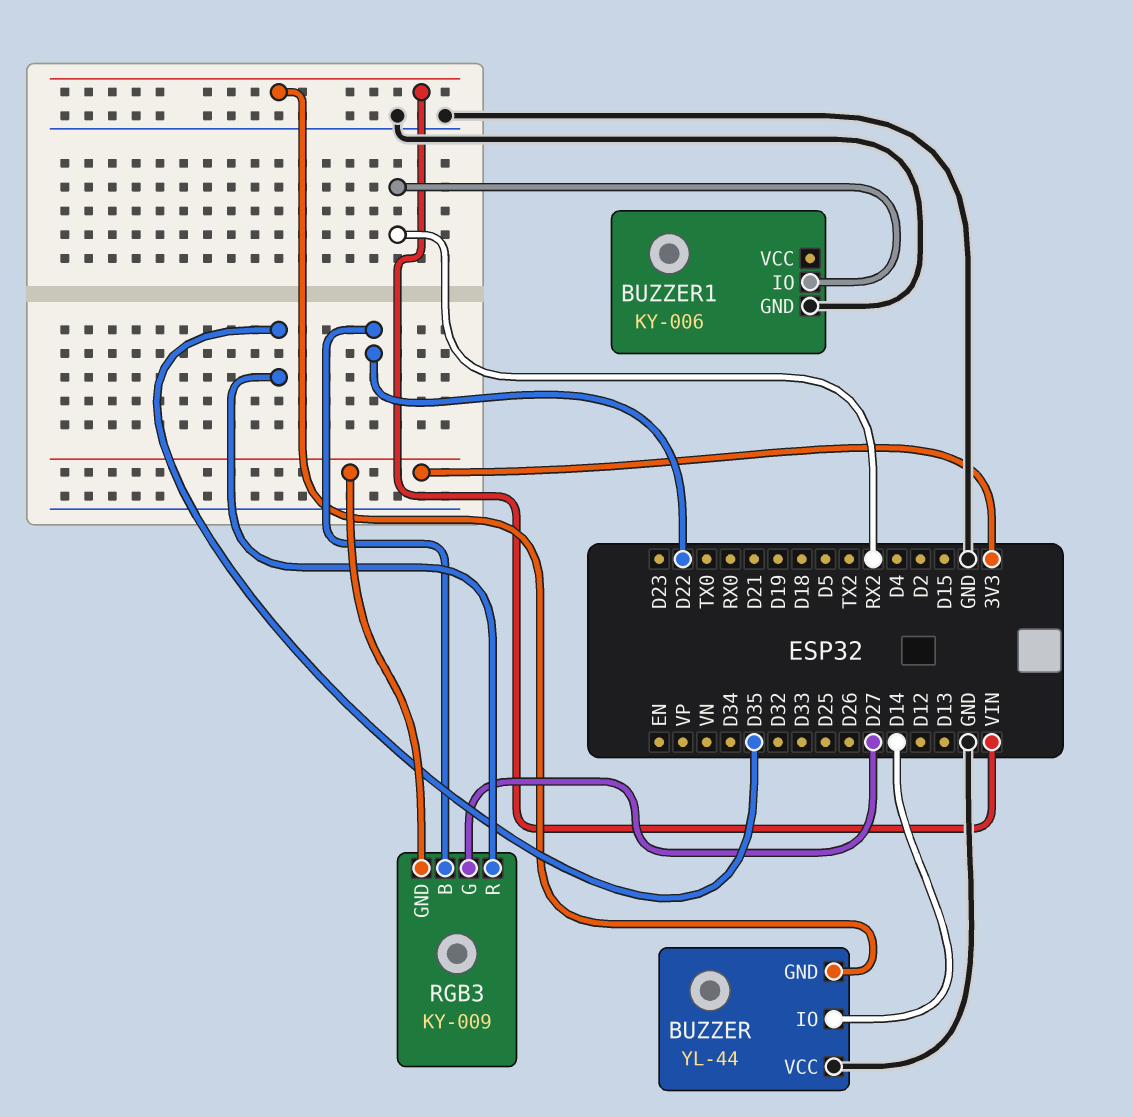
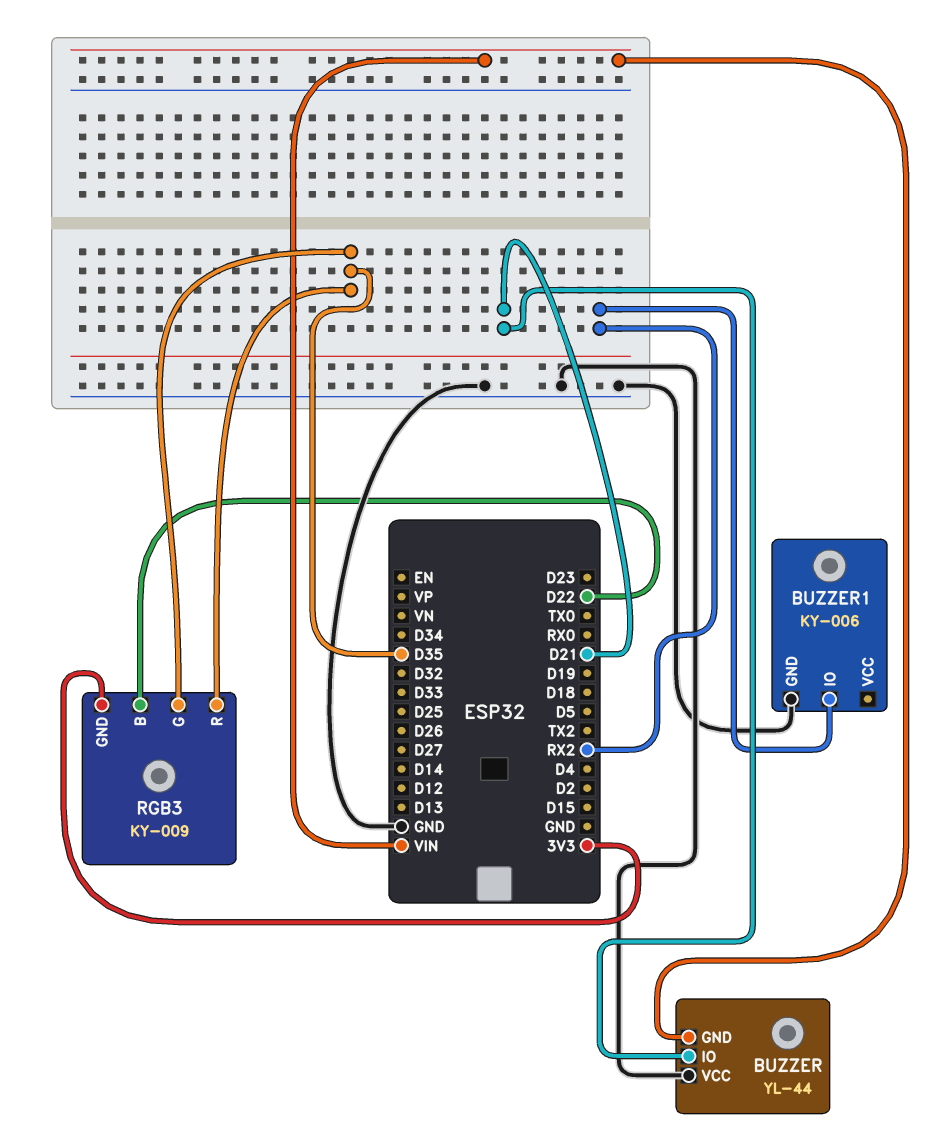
BUZZER pin IO: D14 -> D21
RGB3 pin G: D27 -> D35

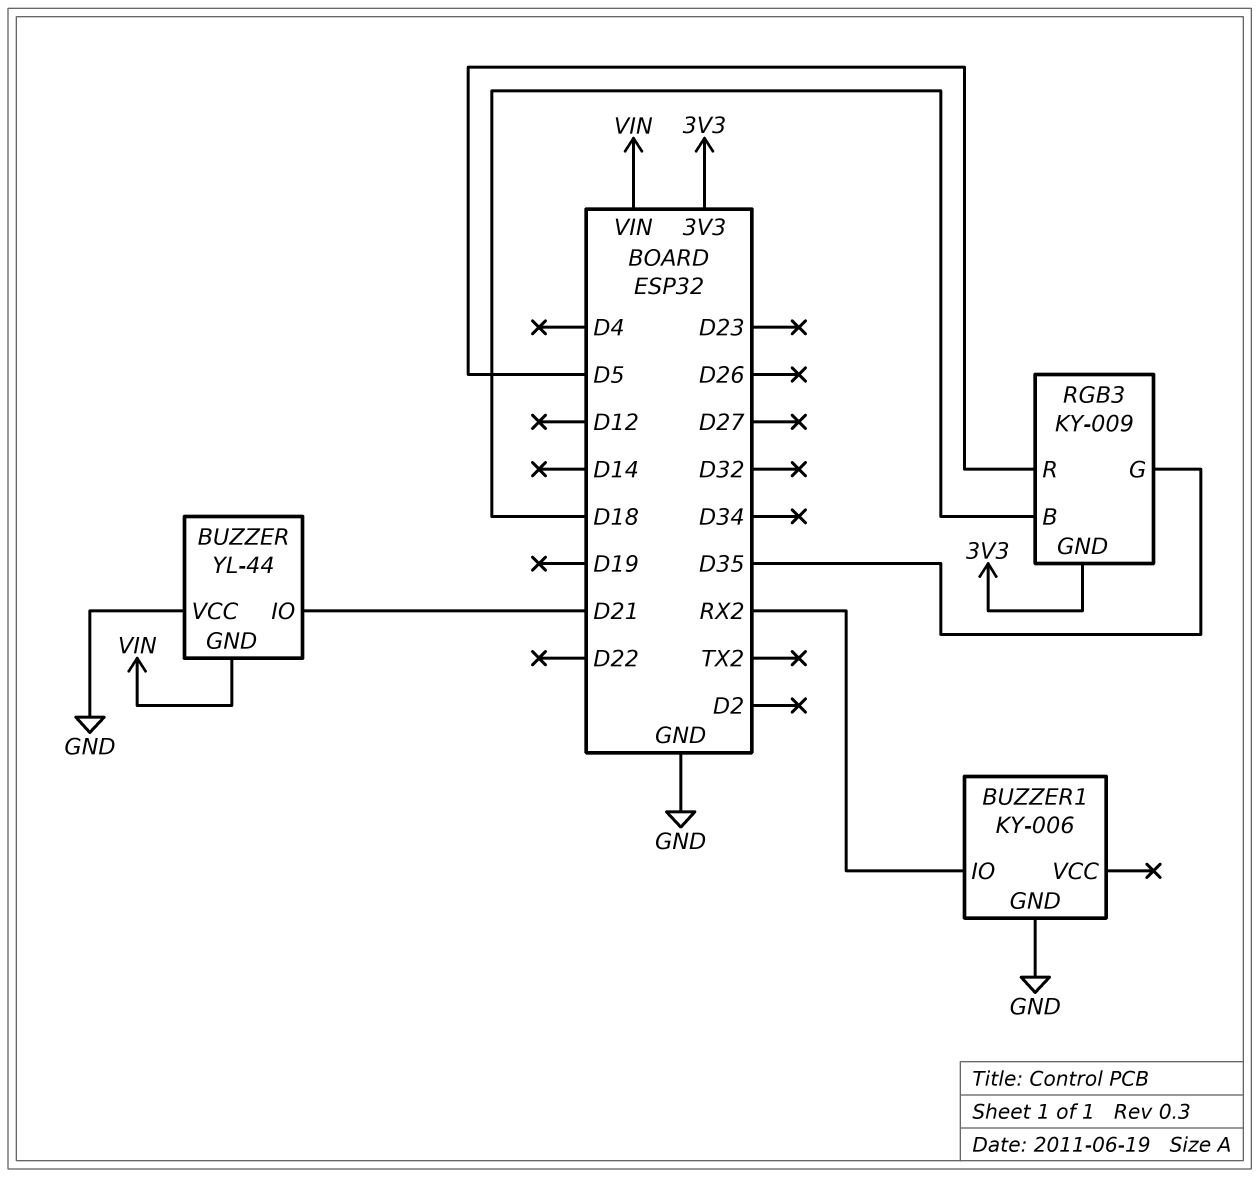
RGB3 pin B: D22 -> D18
RGB3 pin R: D35 -> D5

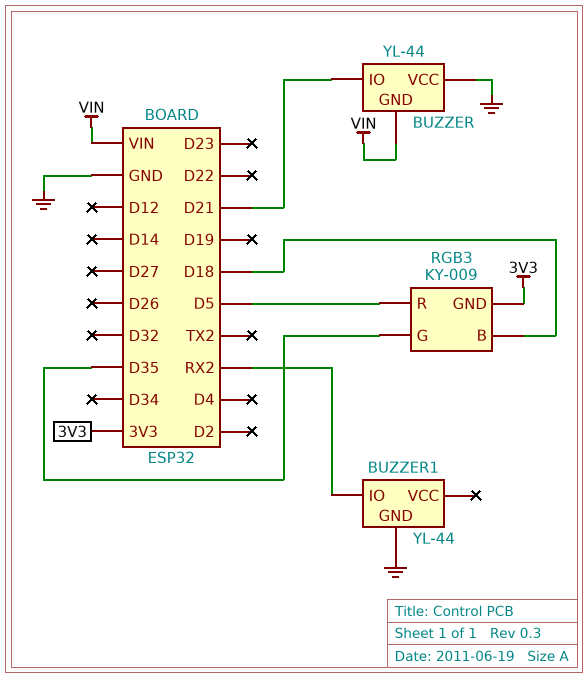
BUZZER1: KY-006 -> YL-44

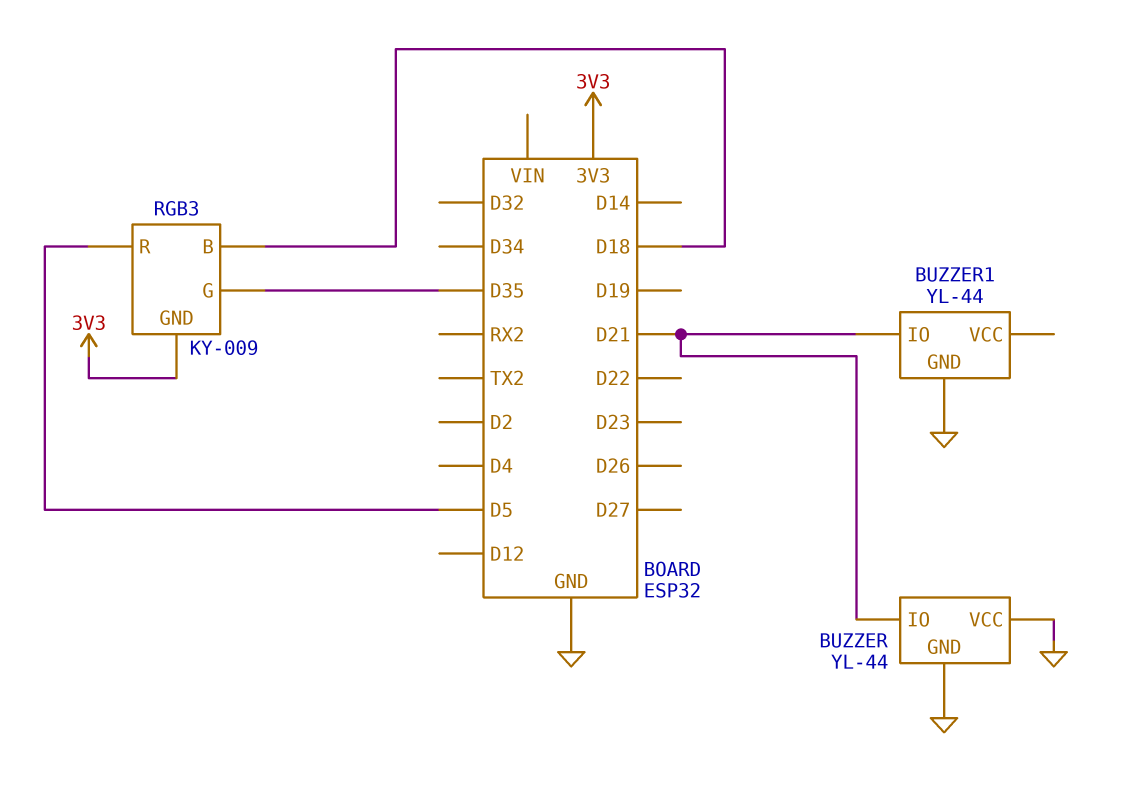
BUZZER pin GND: VIN -> GND
BUZZER1 pin IO: RX2 -> D21

